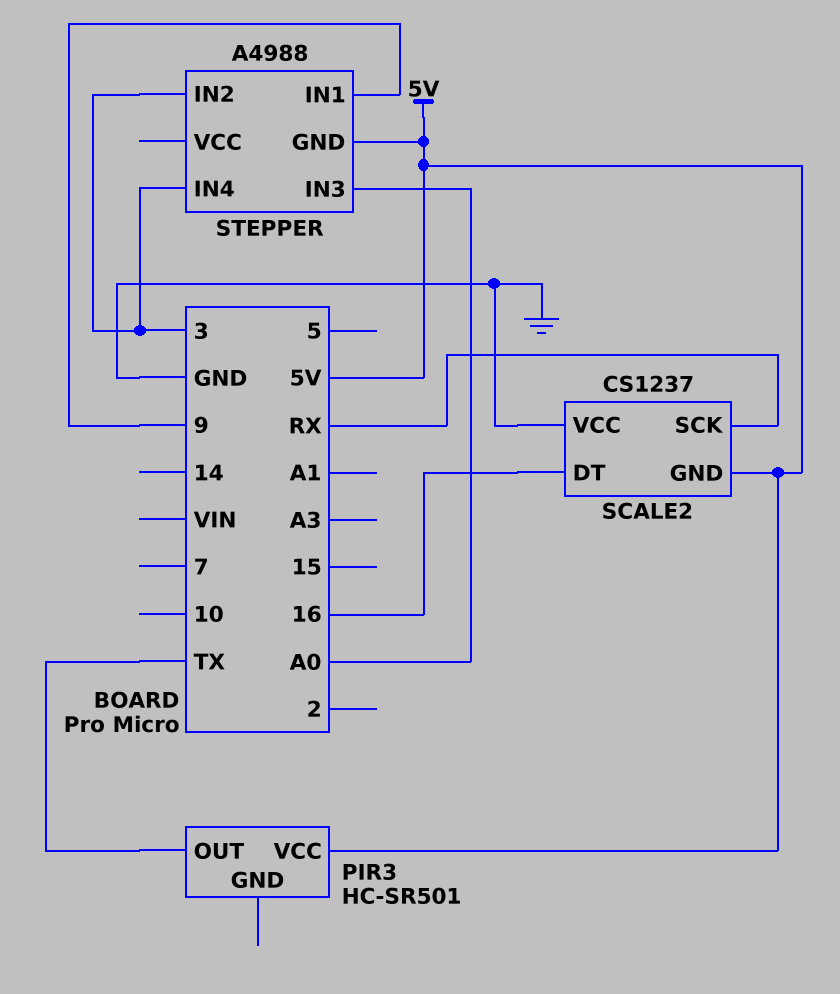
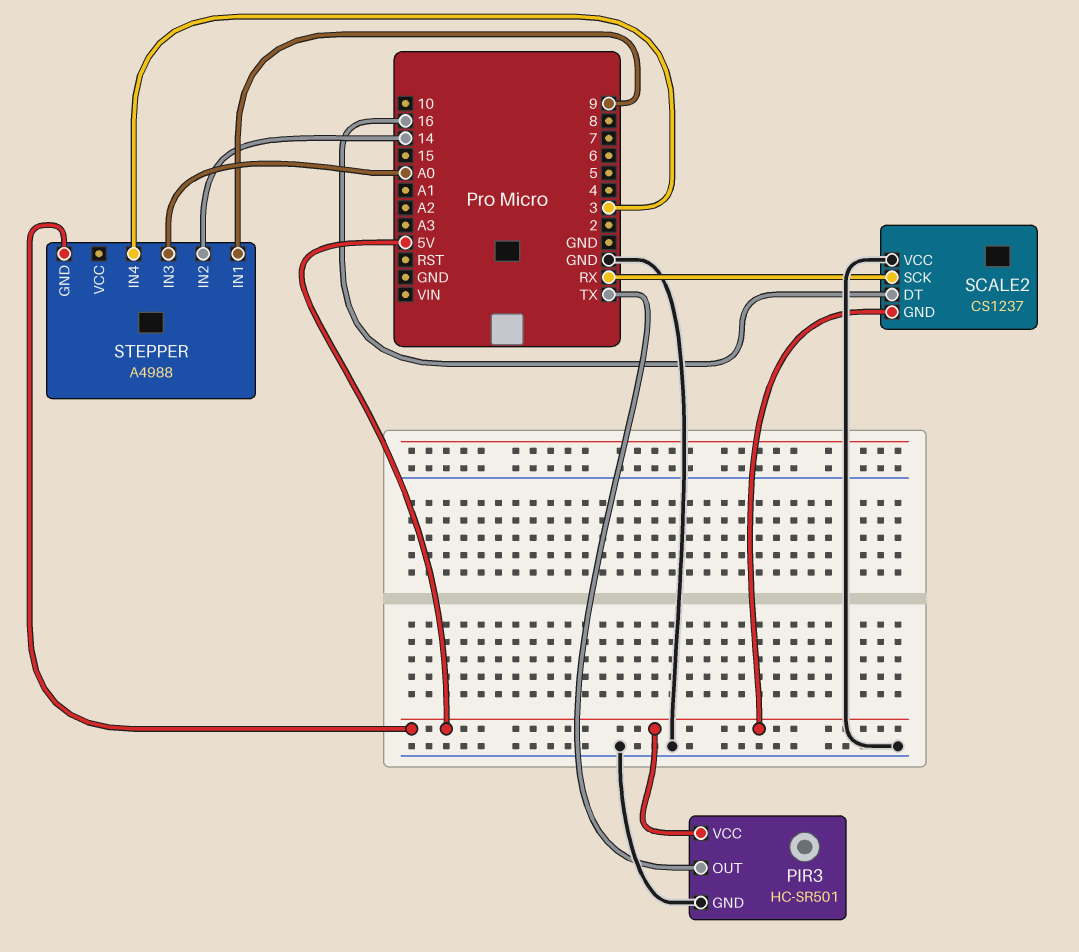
PIR3 pin GND: none -> GND
STEPPER pin IN2: 3 -> 14

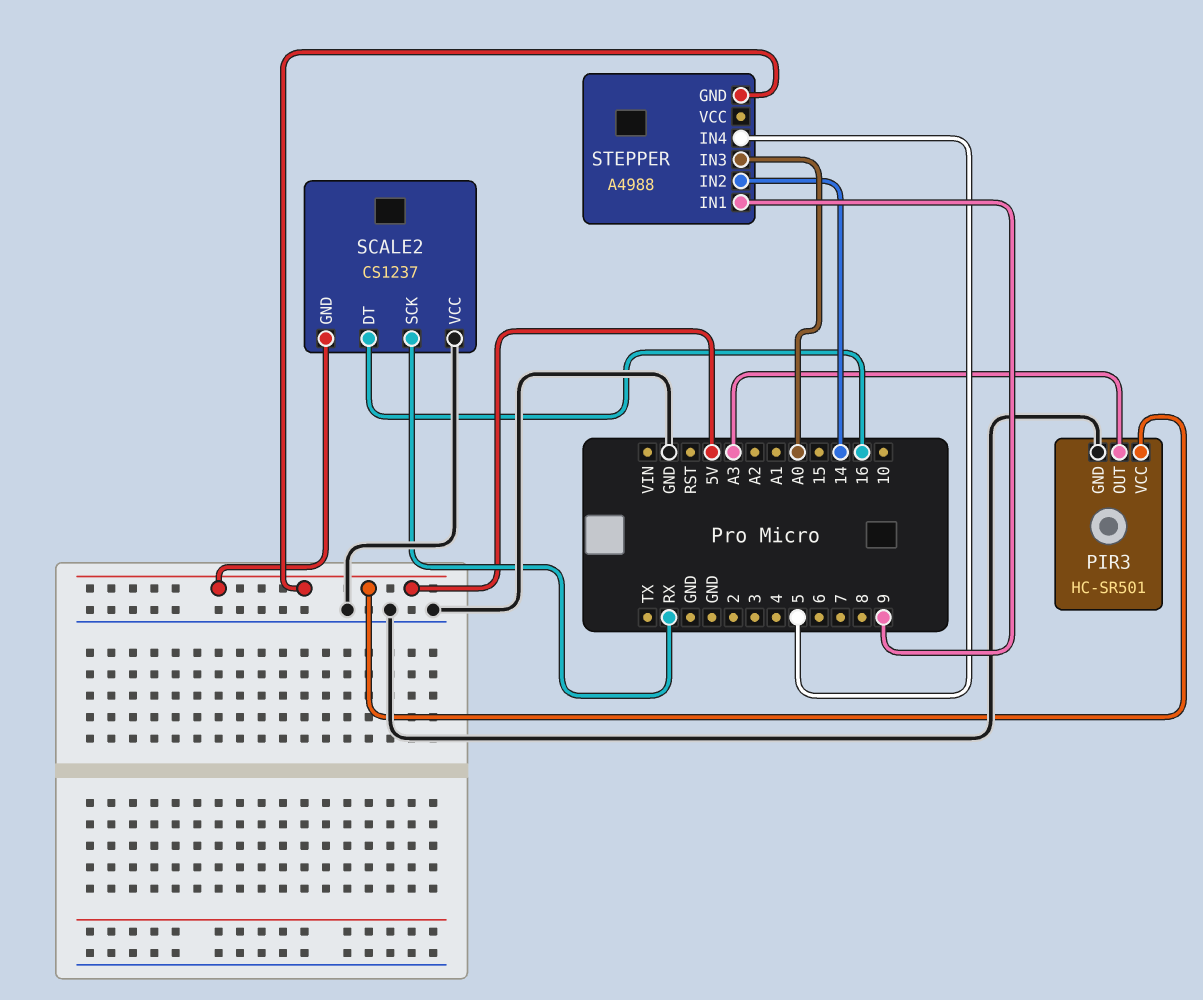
PIR3 pin OUT: TX -> A3
STEPPER pin IN4: 3 -> 5

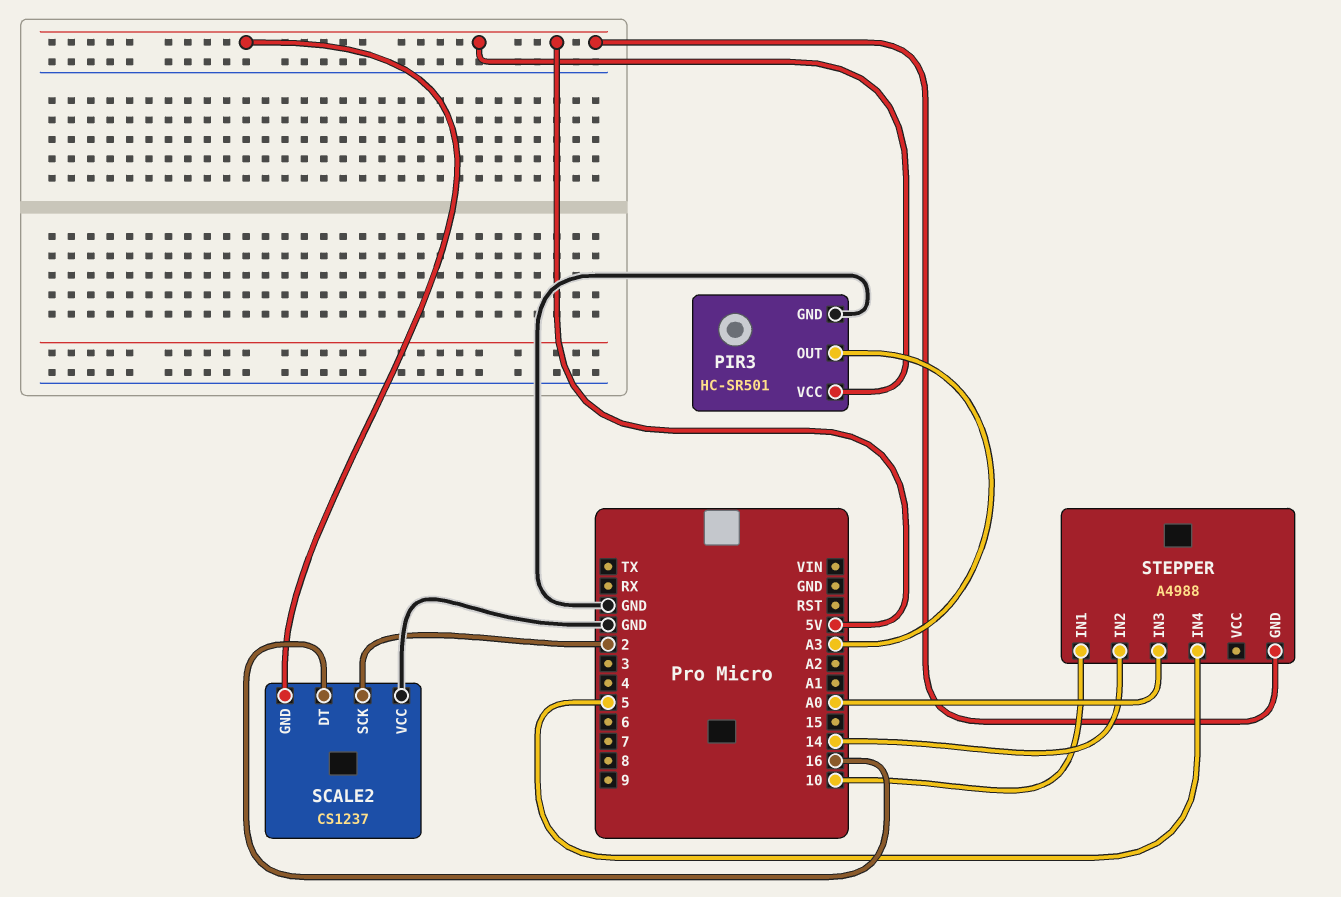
SCALE2 pin SCK: RX -> 2
STEPPER pin IN1: 9 -> 10

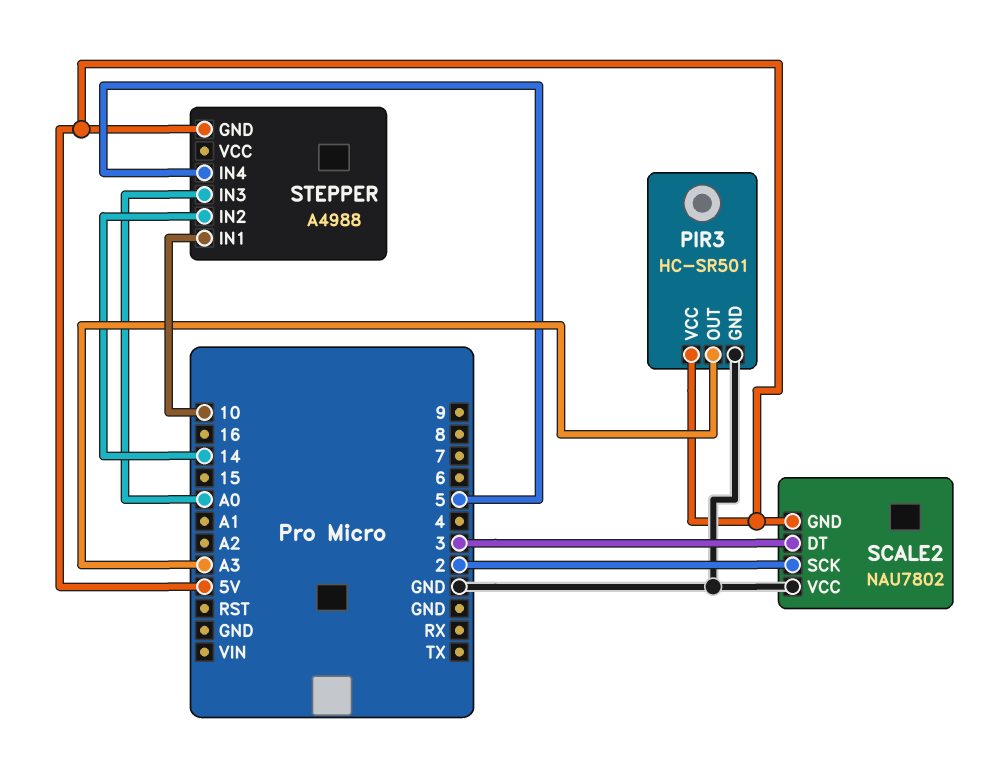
SCALE2: CS1237 -> NAU7802
SCALE2 pin DT: 16 -> 3

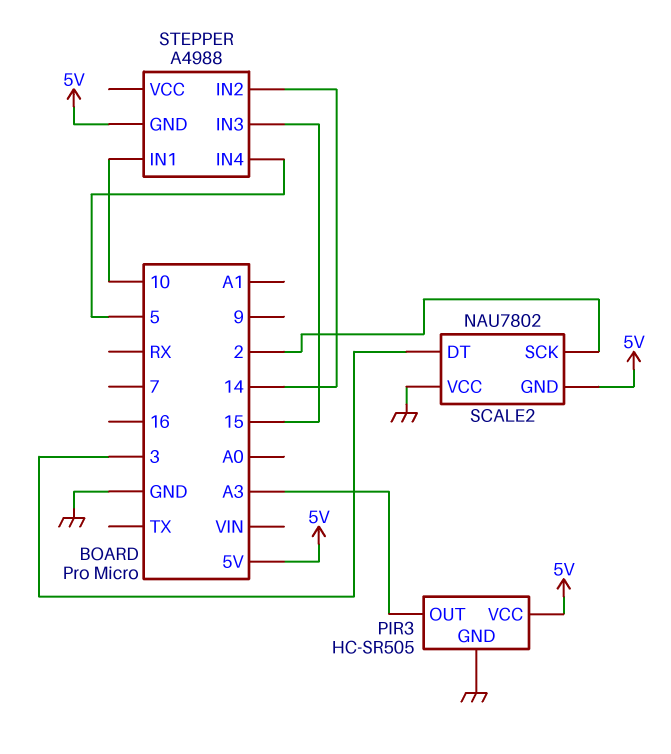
PIR3: HC-SR501 -> HC-SR505
STEPPER pin IN3: A0 -> 15

